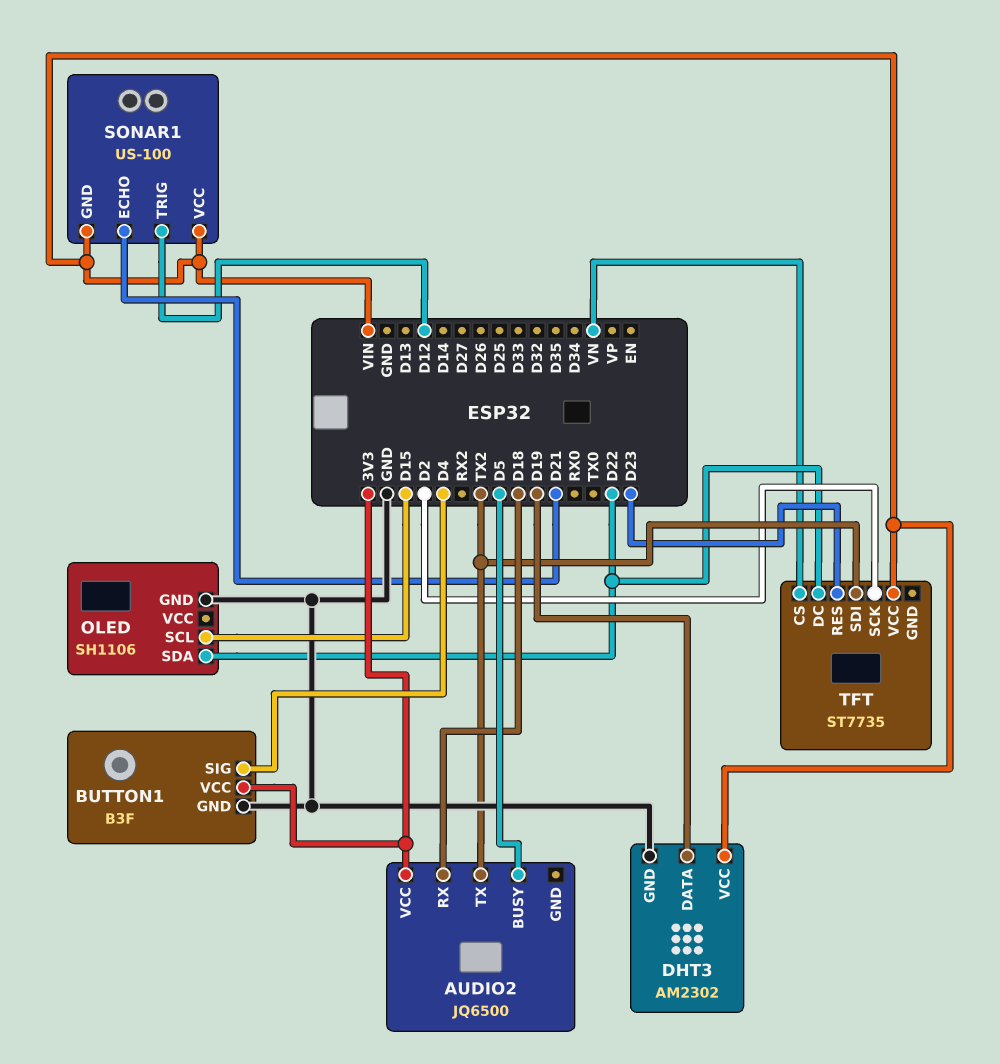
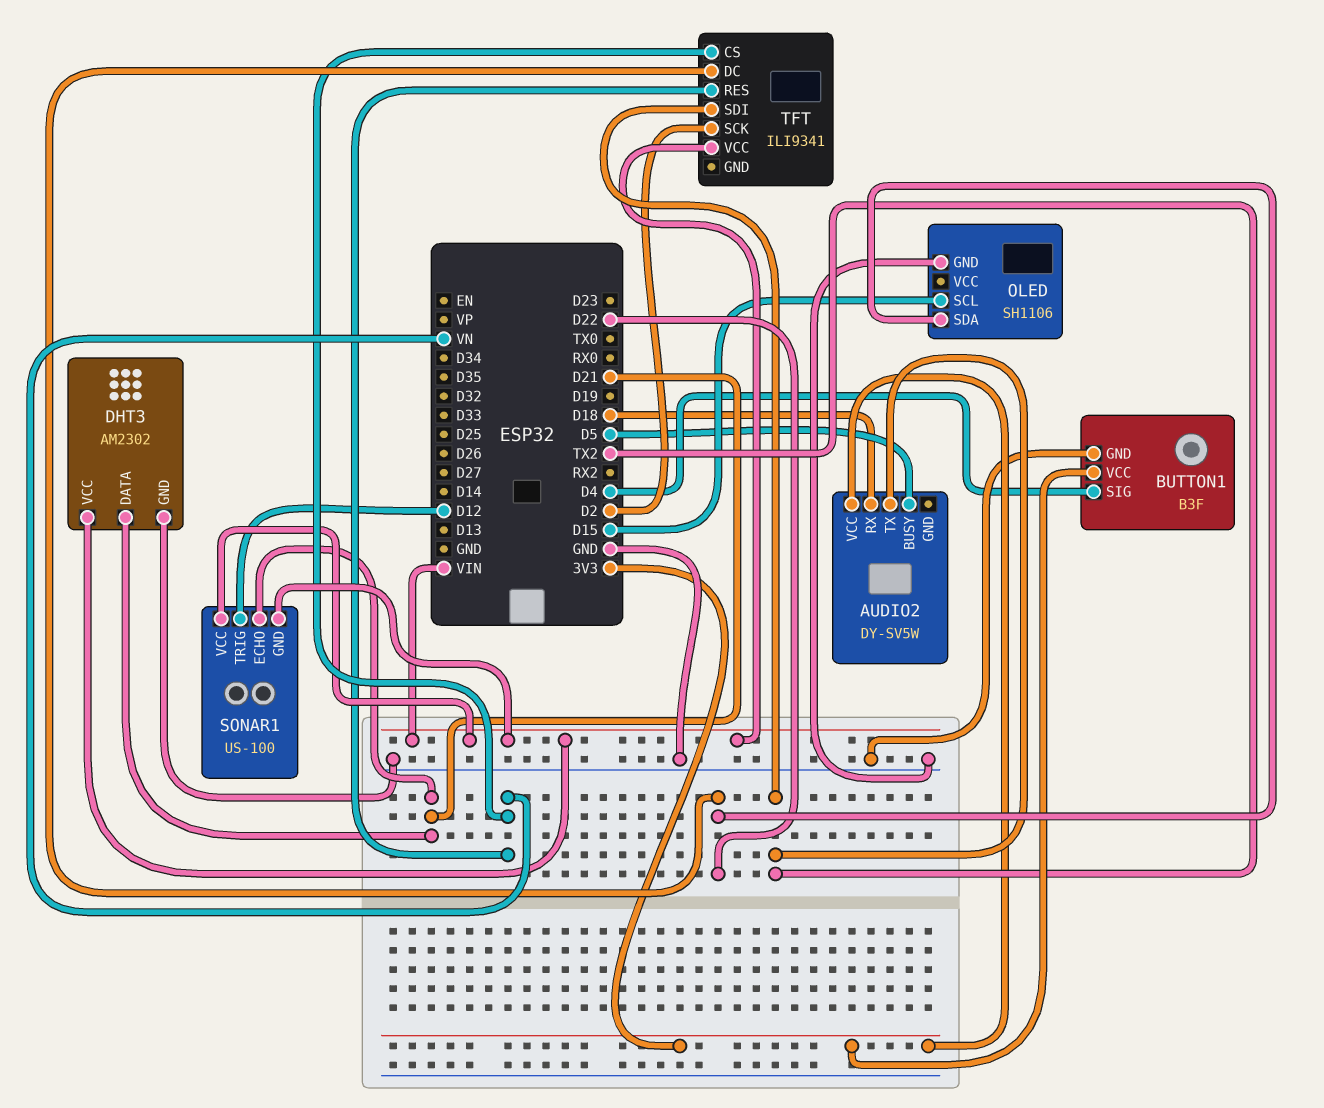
AUDIO2: JQ6500 -> DY-SV5W
DHT3 pin DATA: D19 -> D21
TFT: ST7735 -> ILI9341
TFT pin RES: D23 -> VN

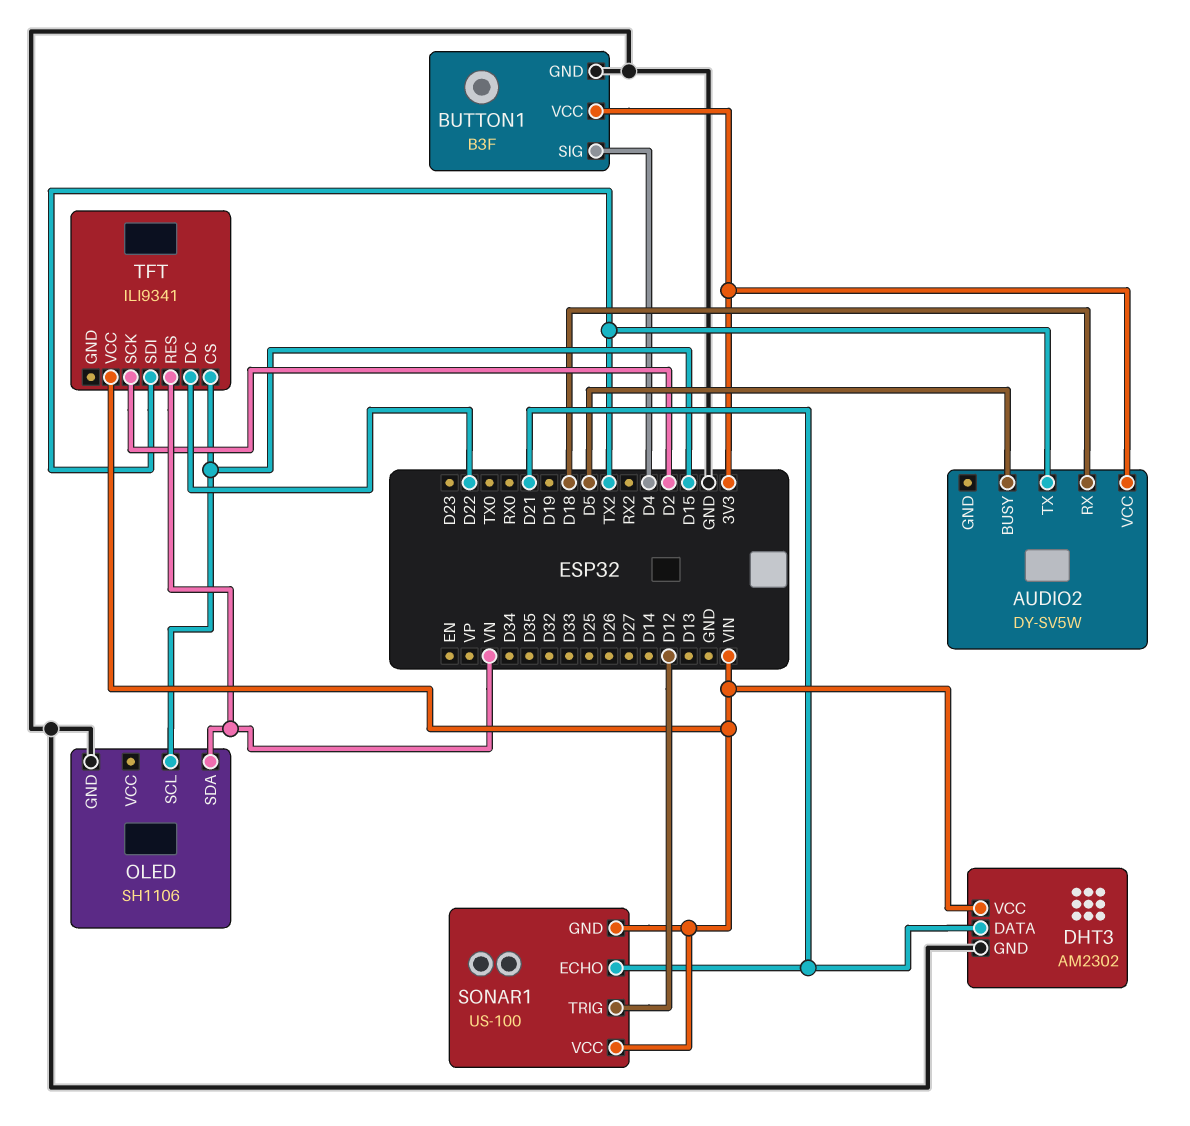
OLED pin SDA: D22 -> VN
TFT pin CS: VN -> D15

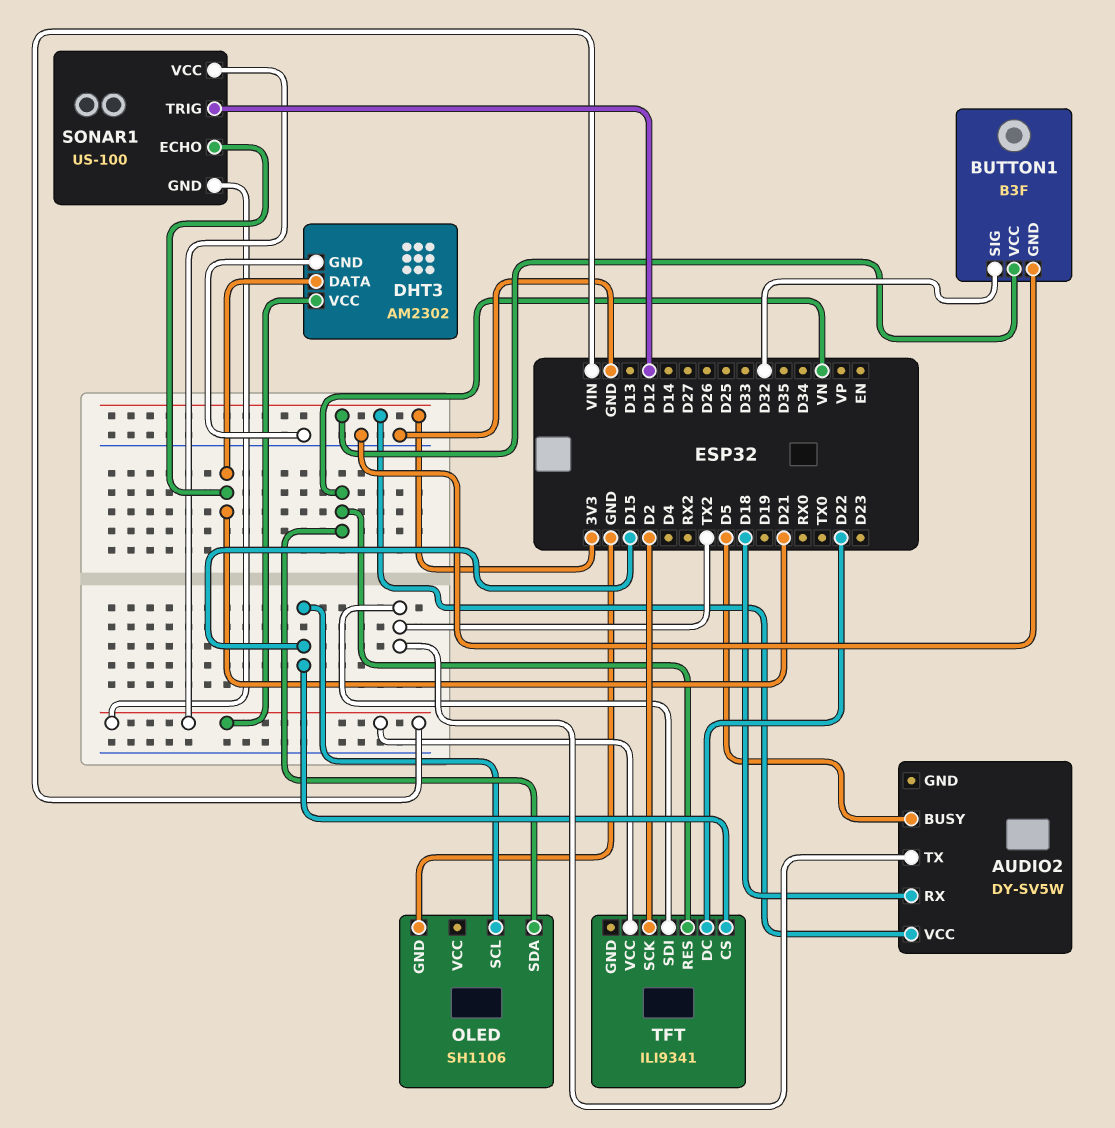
BUTTON1 pin SIG: D4 -> D32

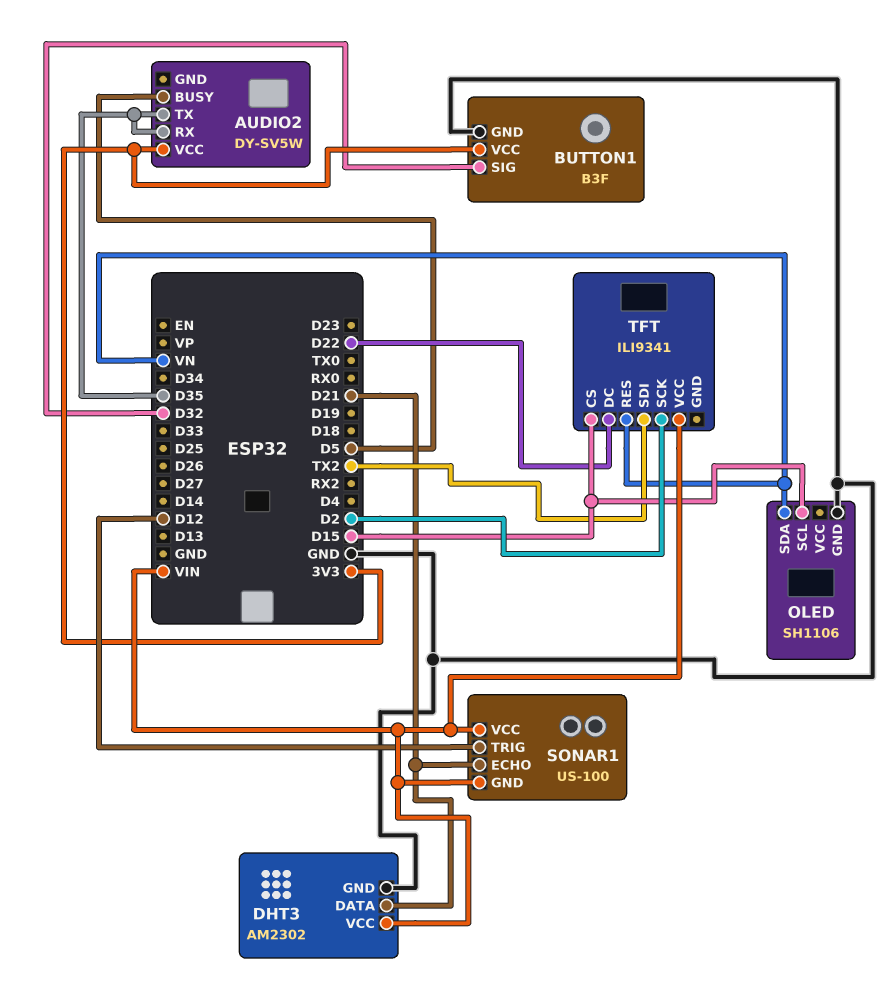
AUDIO2 pin RX: D18 -> D35
AUDIO2 pin TX: TX2 -> D35

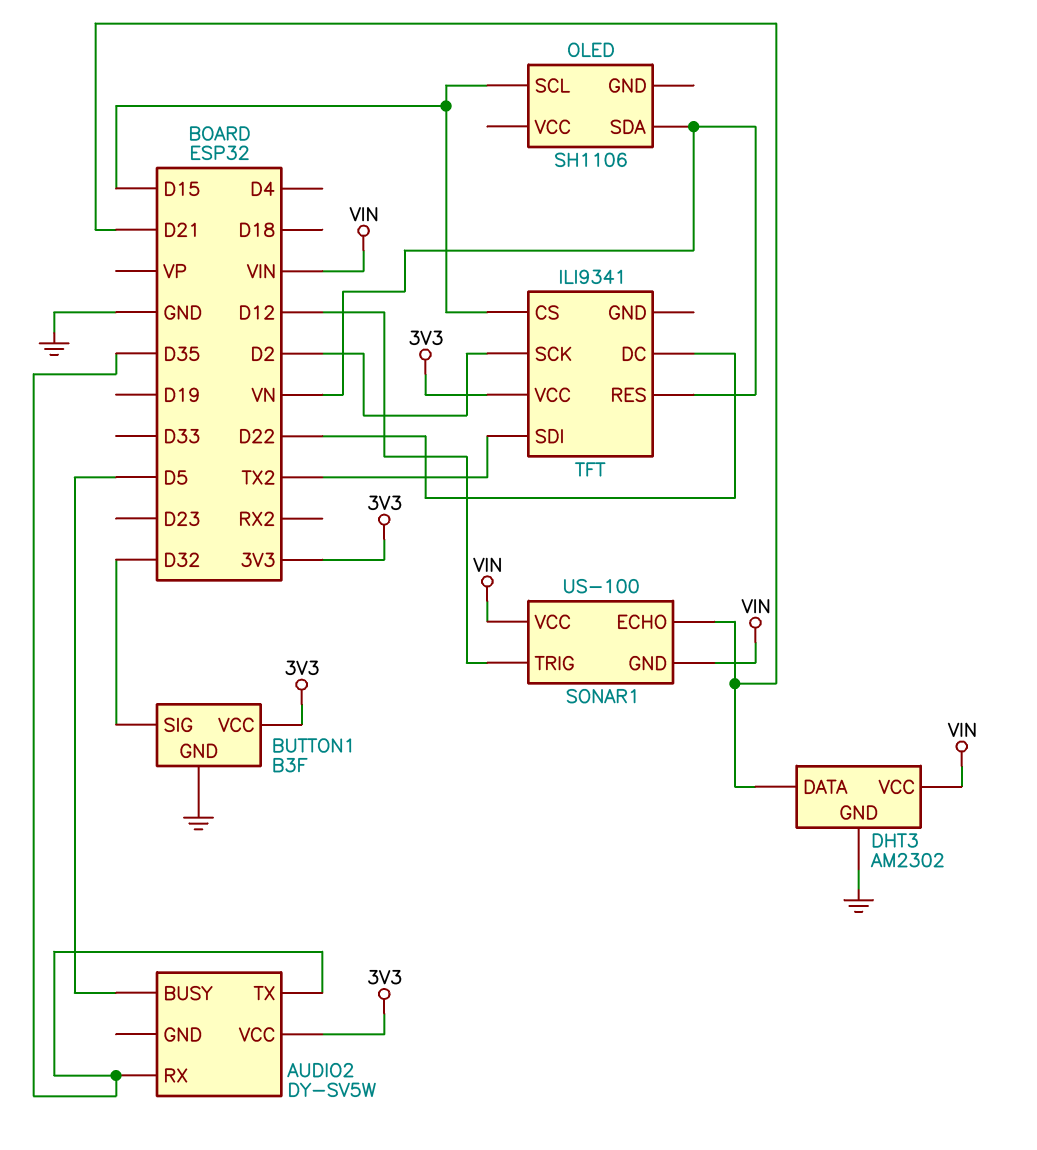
OLED pin GND: GND -> none
TFT pin VCC: VIN -> 3V3

